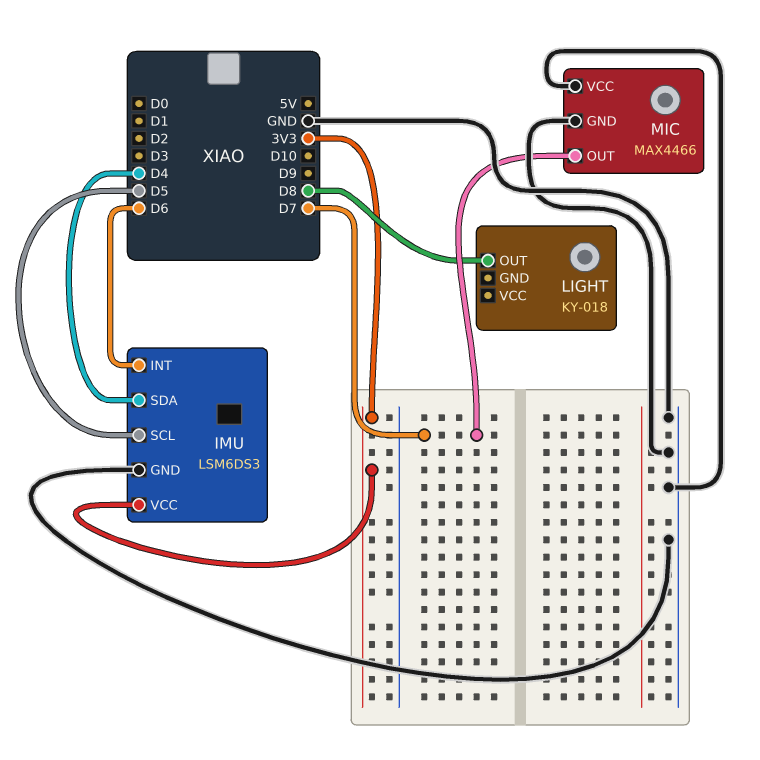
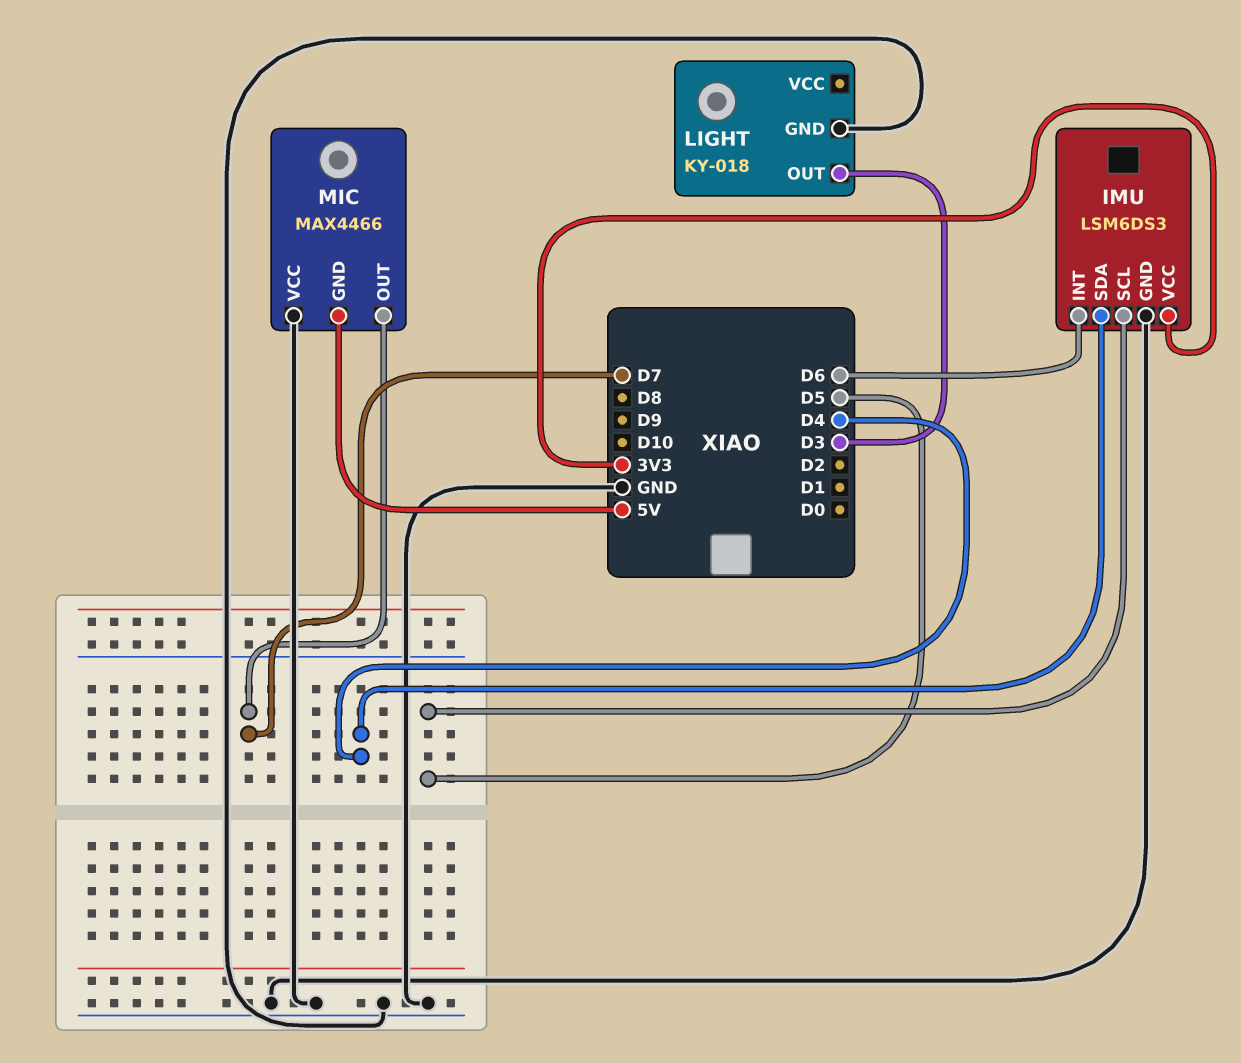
LIGHT pin GND: none -> GND
LIGHT pin OUT: D8 -> D3
MIC pin GND: GND -> 5V

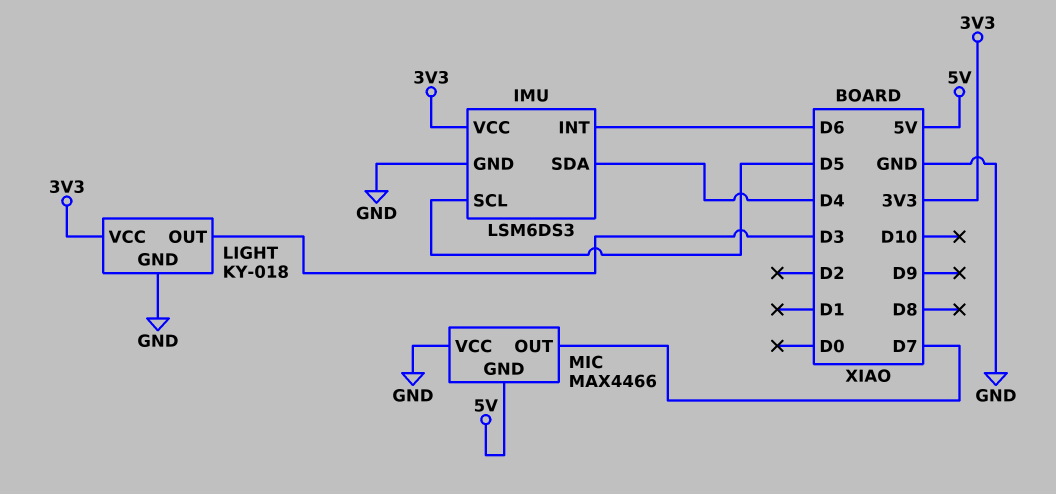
LIGHT pin VCC: none -> 3V3

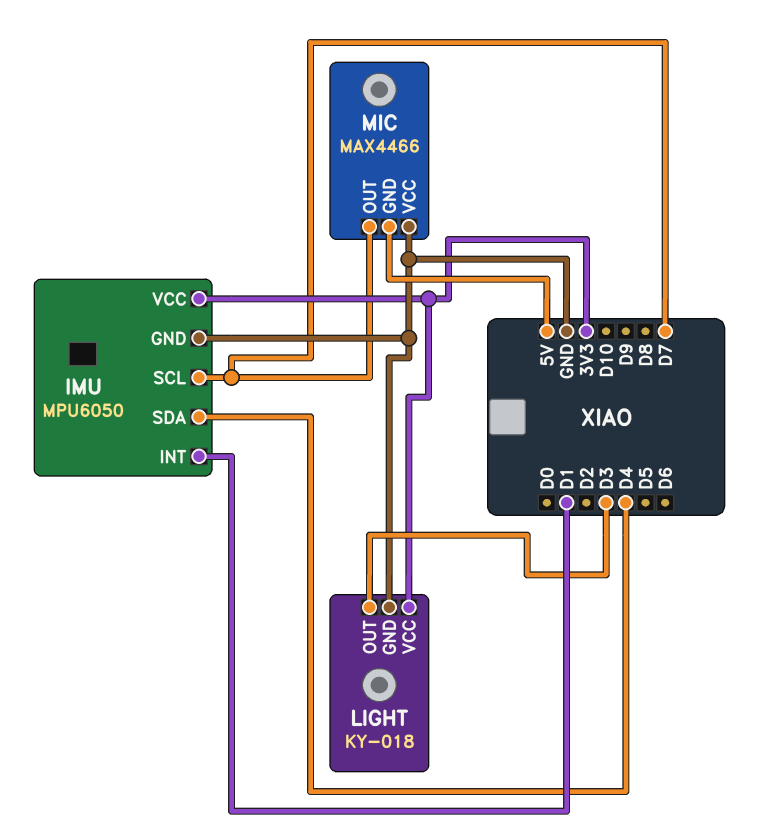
IMU: LSM6DS3 -> MPU6050
IMU pin INT: D6 -> D1
IMU pin SCL: D5 -> D7

